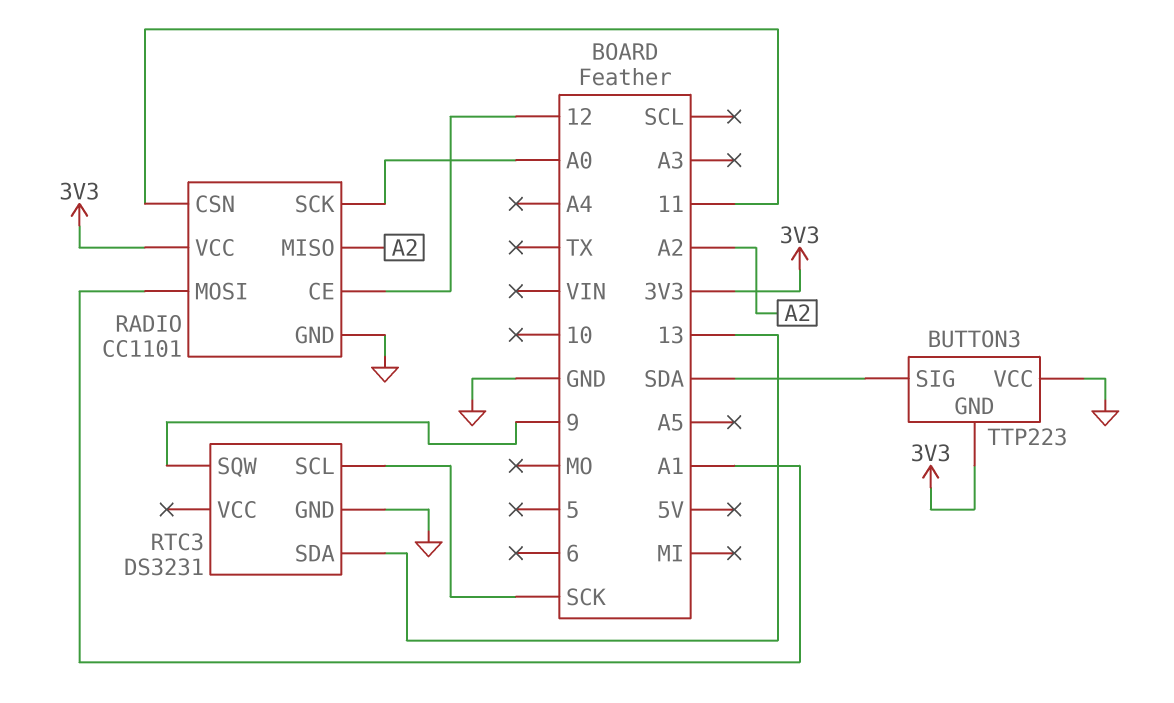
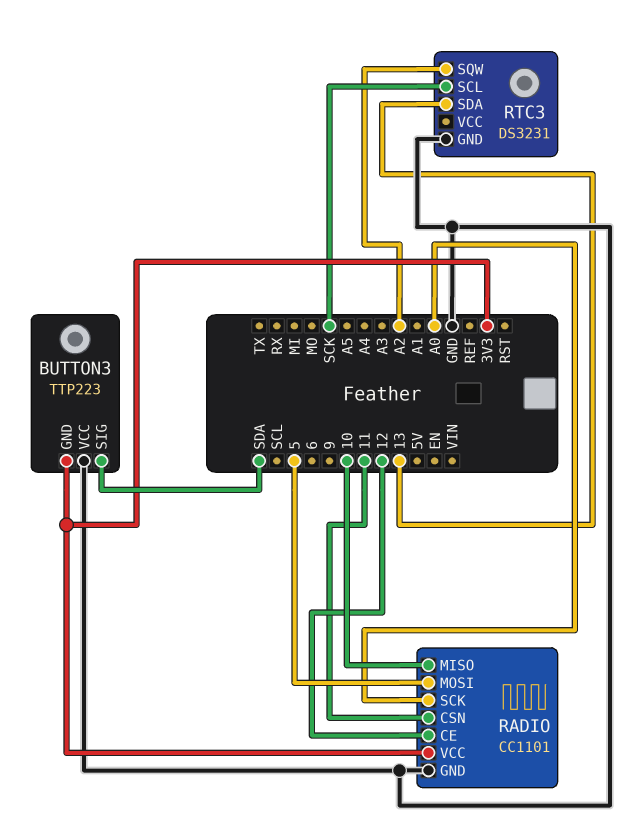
RADIO pin MISO: A2 -> 10
RADIO pin MOSI: A1 -> 5
RTC3 pin SQW: 9 -> A2

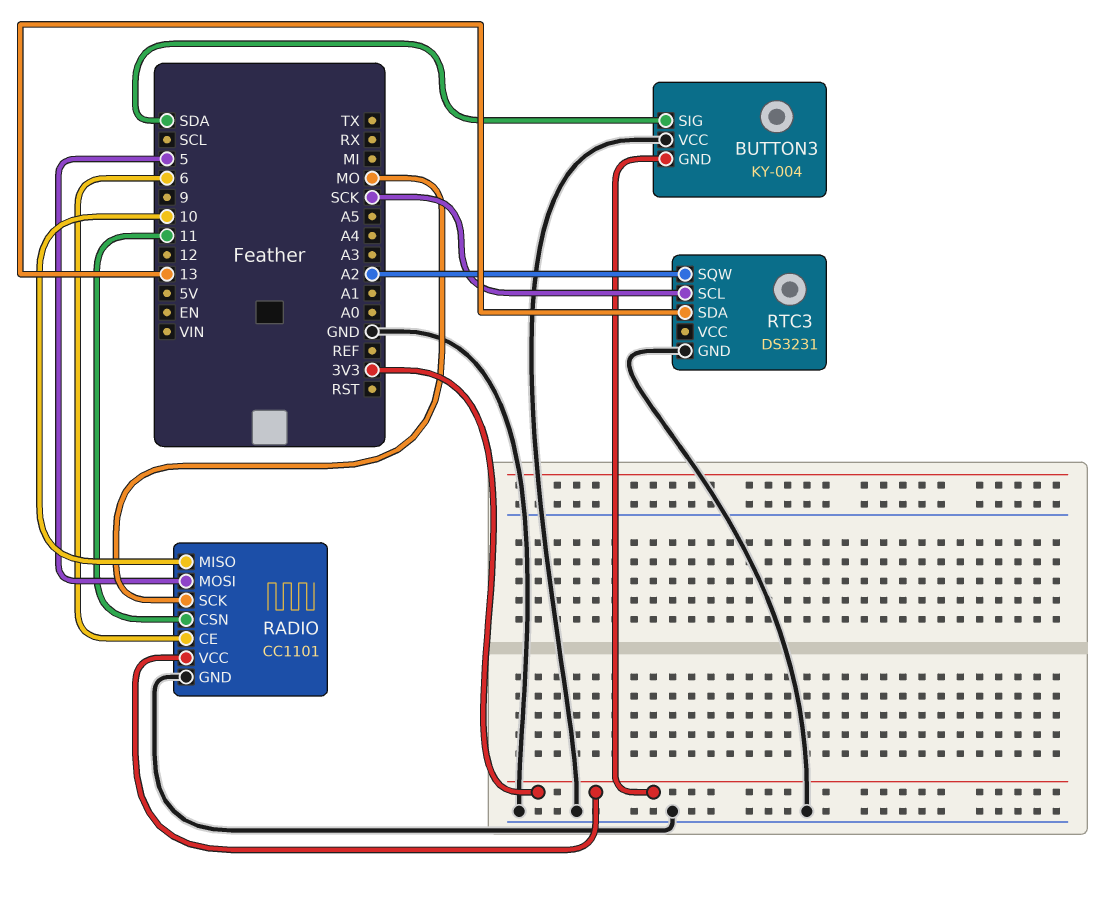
BUTTON3: TTP223 -> KY-004
RADIO pin CE: 12 -> 6
RADIO pin SCK: A0 -> MO

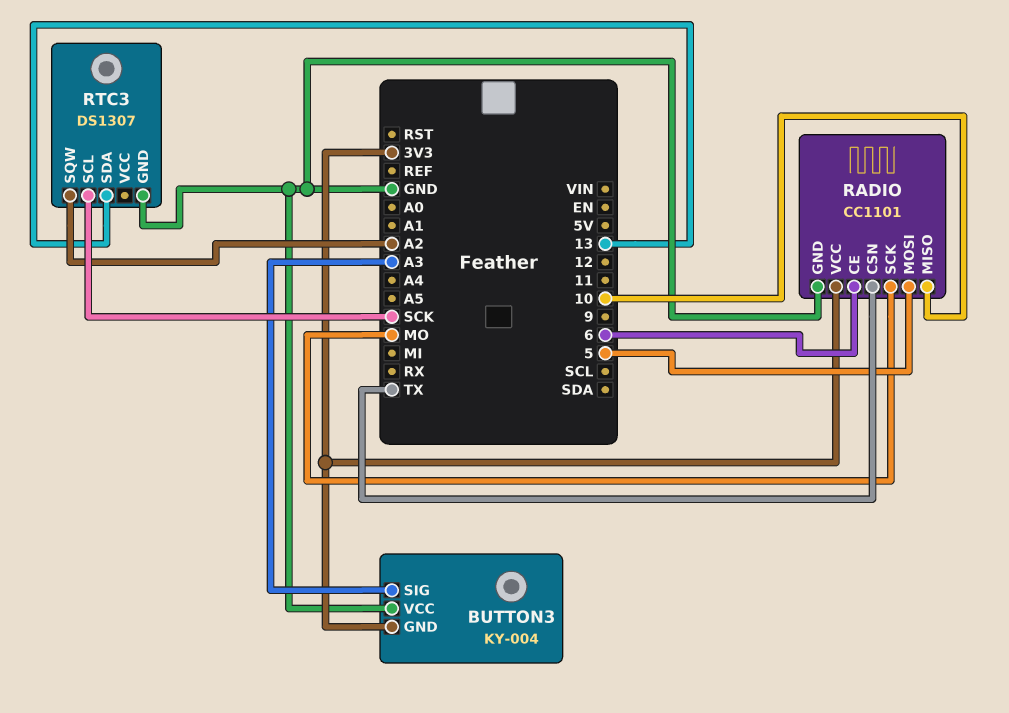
BUTTON3 pin SIG: SDA -> A3
RADIO pin CSN: 11 -> TX
RTC3: DS3231 -> DS1307

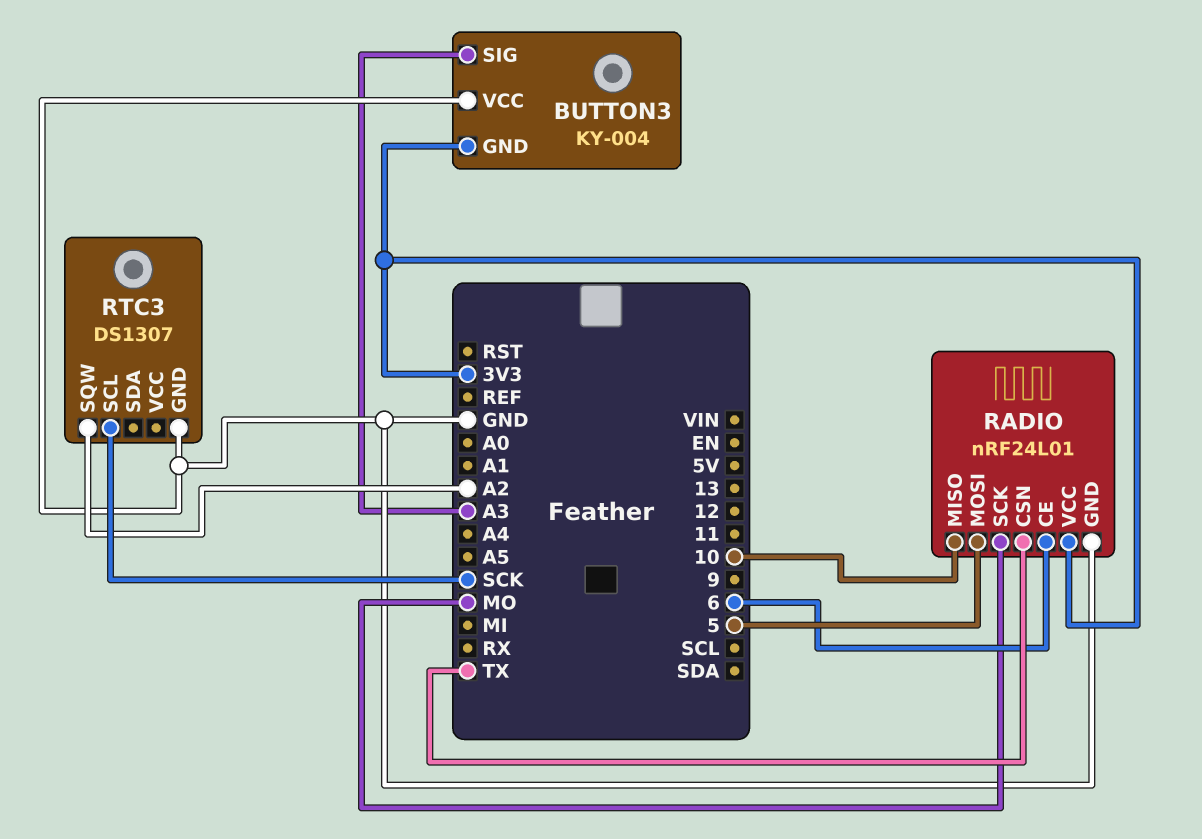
RADIO: CC1101 -> nRF24L01
RTC3 pin SDA: 13 -> none

